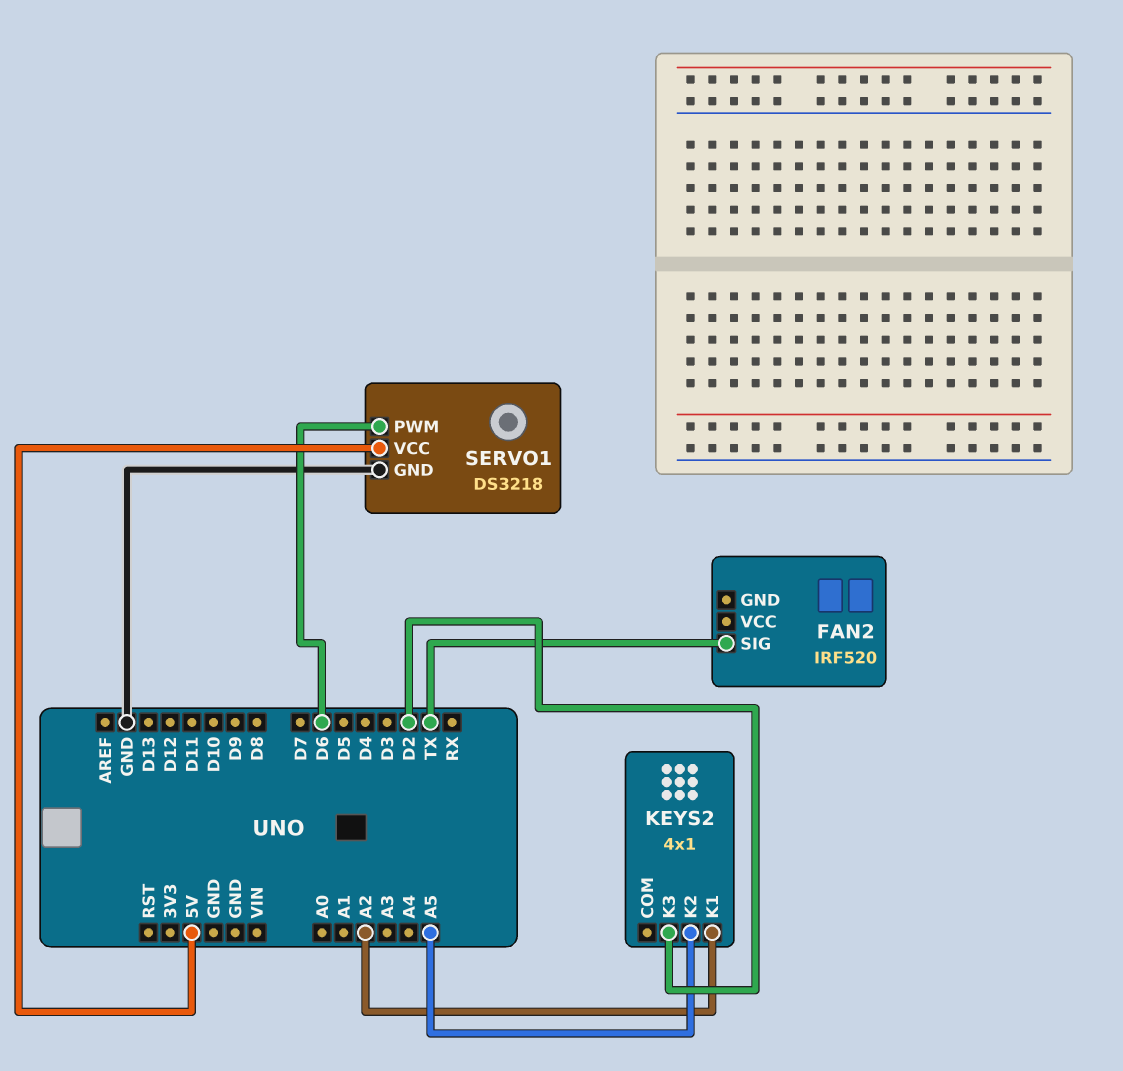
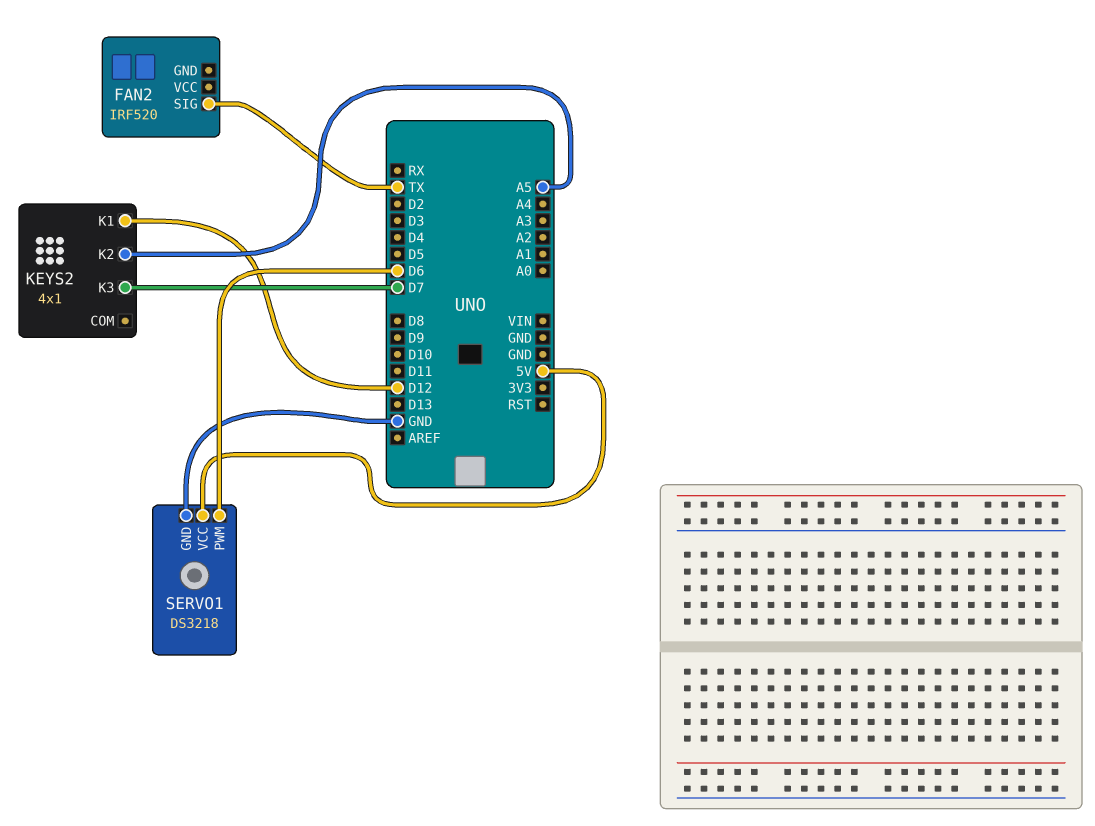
KEYS2 pin K1: A2 -> D12
KEYS2 pin K3: D2 -> D7

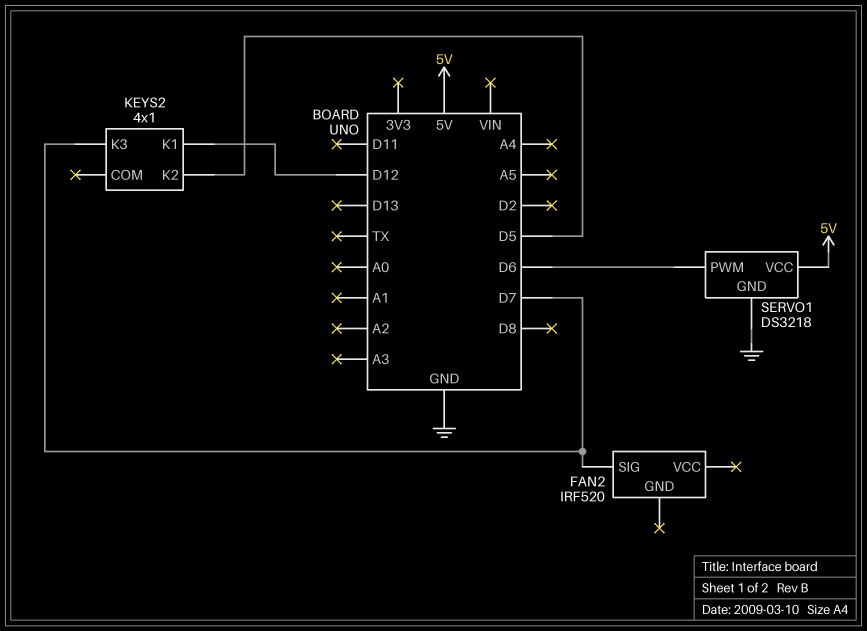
FAN2 pin SIG: TX -> D7
KEYS2 pin K2: A5 -> D5

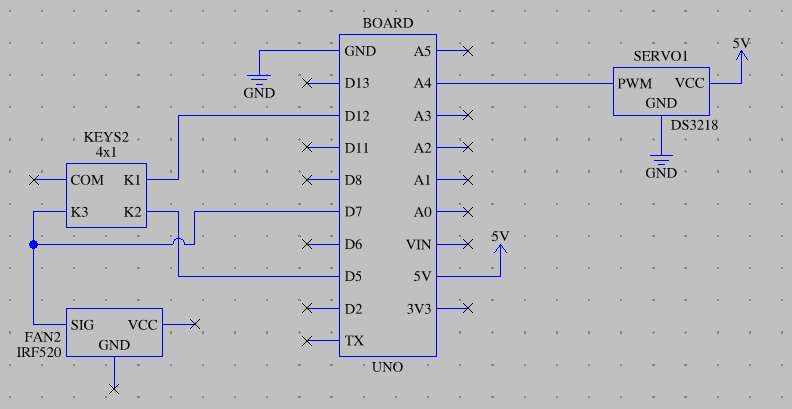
SERVO1 pin PWM: D6 -> A4

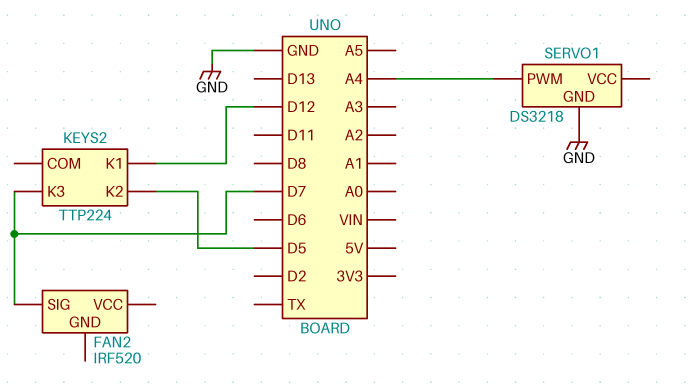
KEYS2: 4x1 -> TTP224
SERVO1 pin VCC: 5V -> none

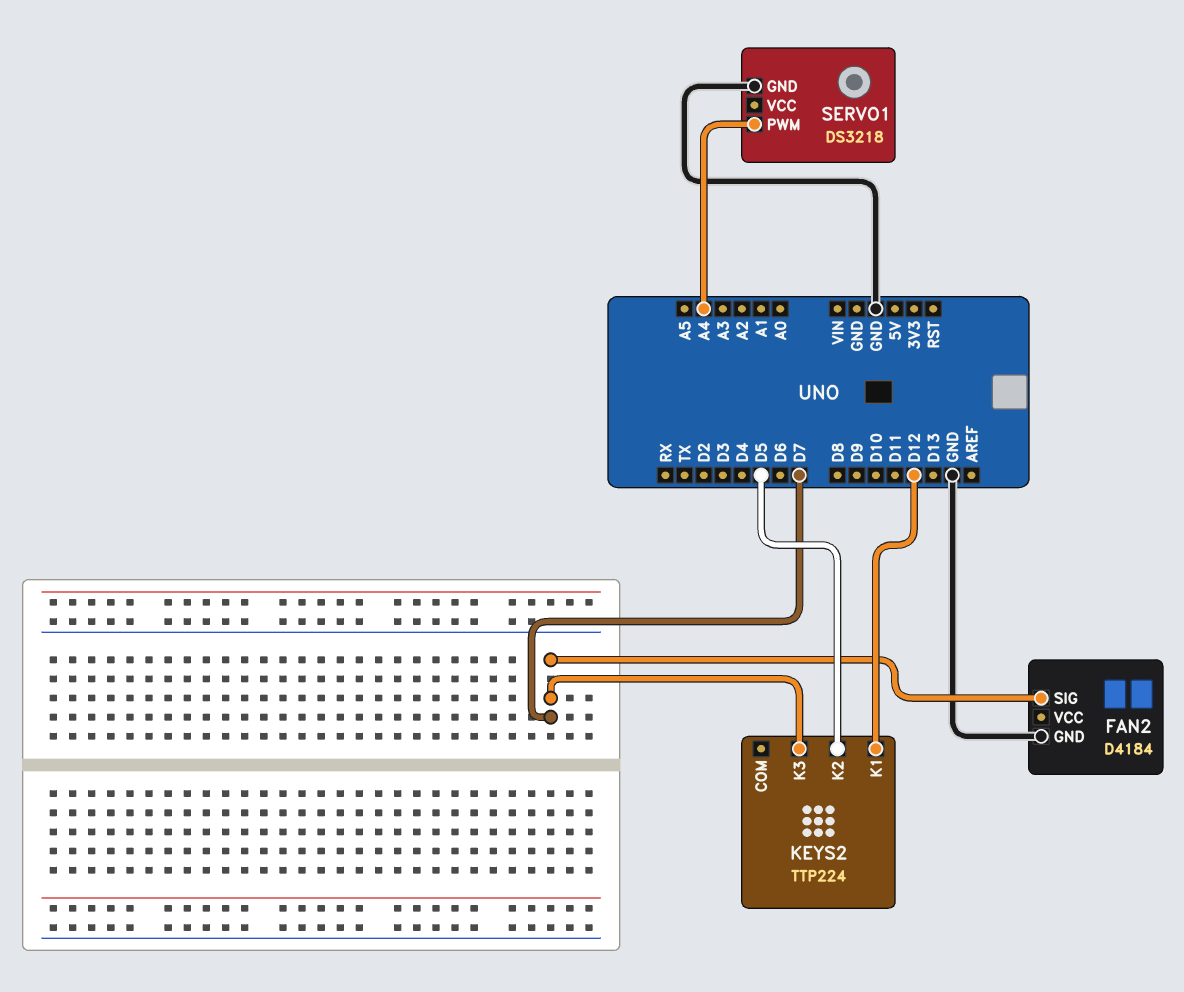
FAN2: IRF520 -> D4184
FAN2 pin GND: none -> GND

